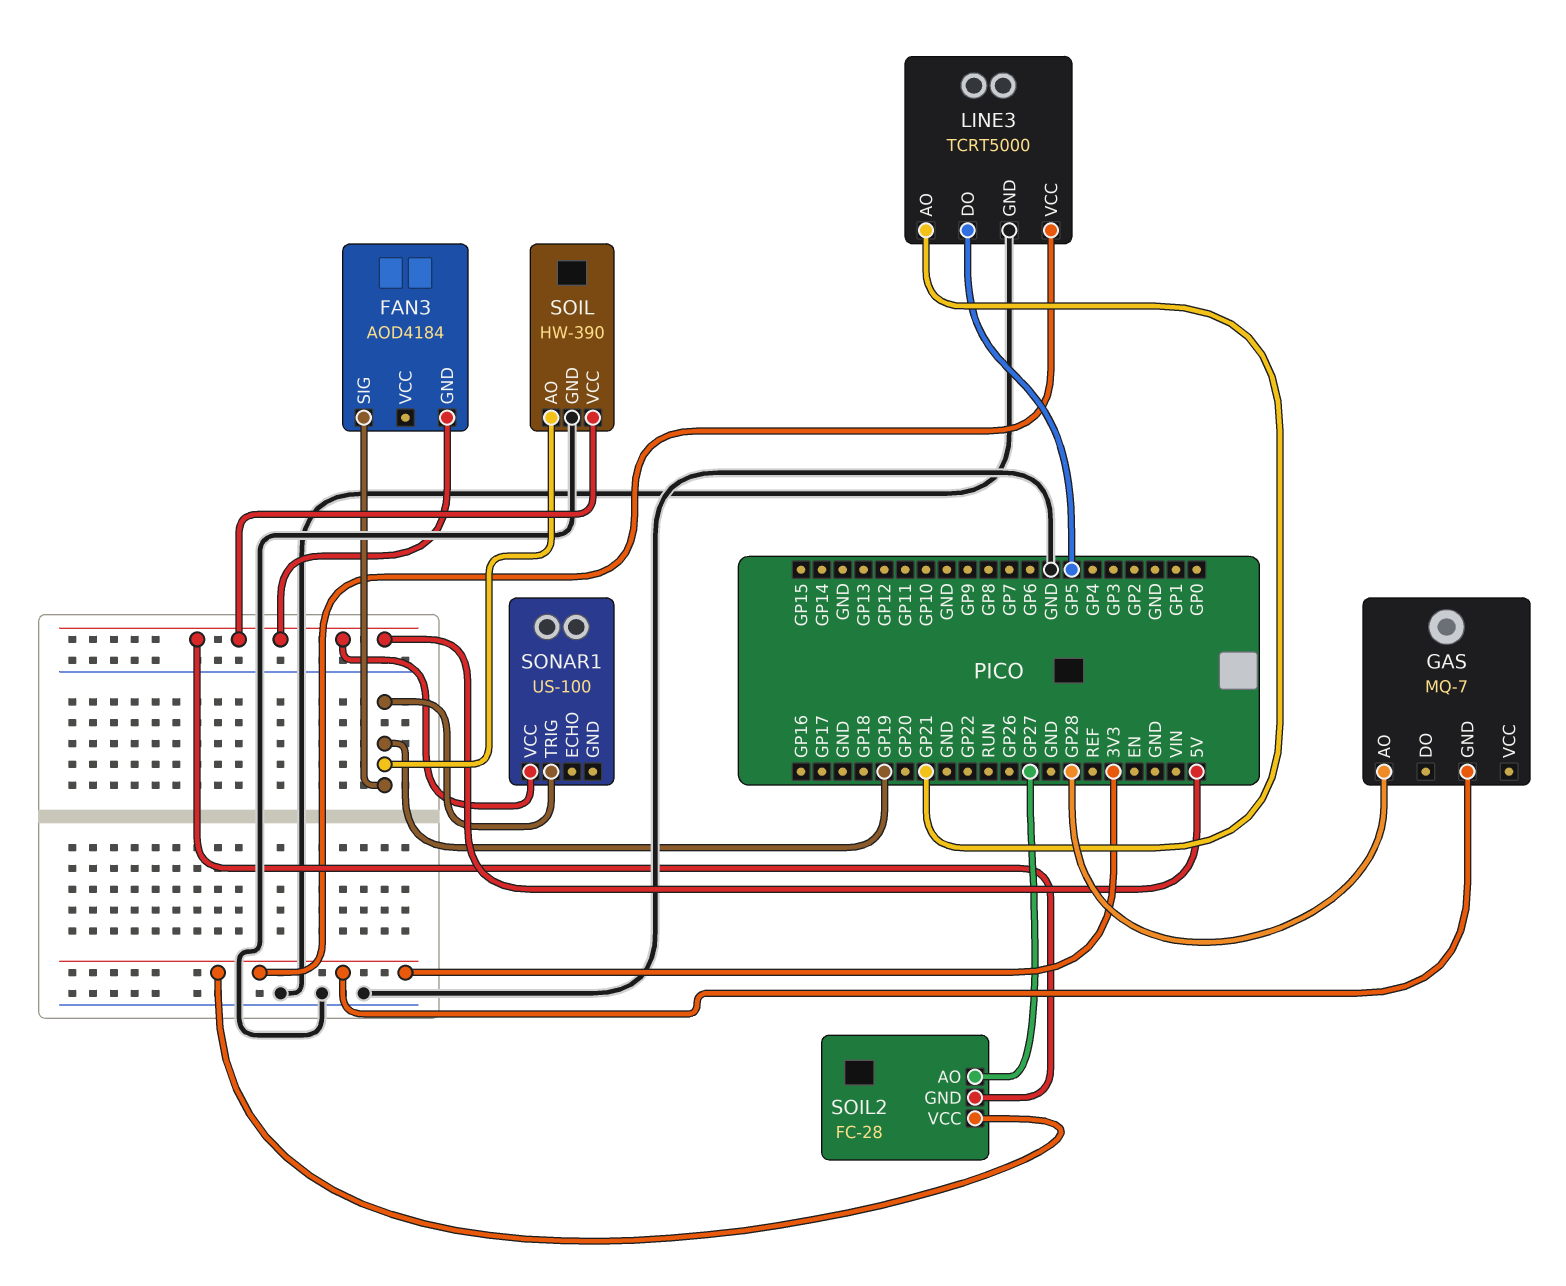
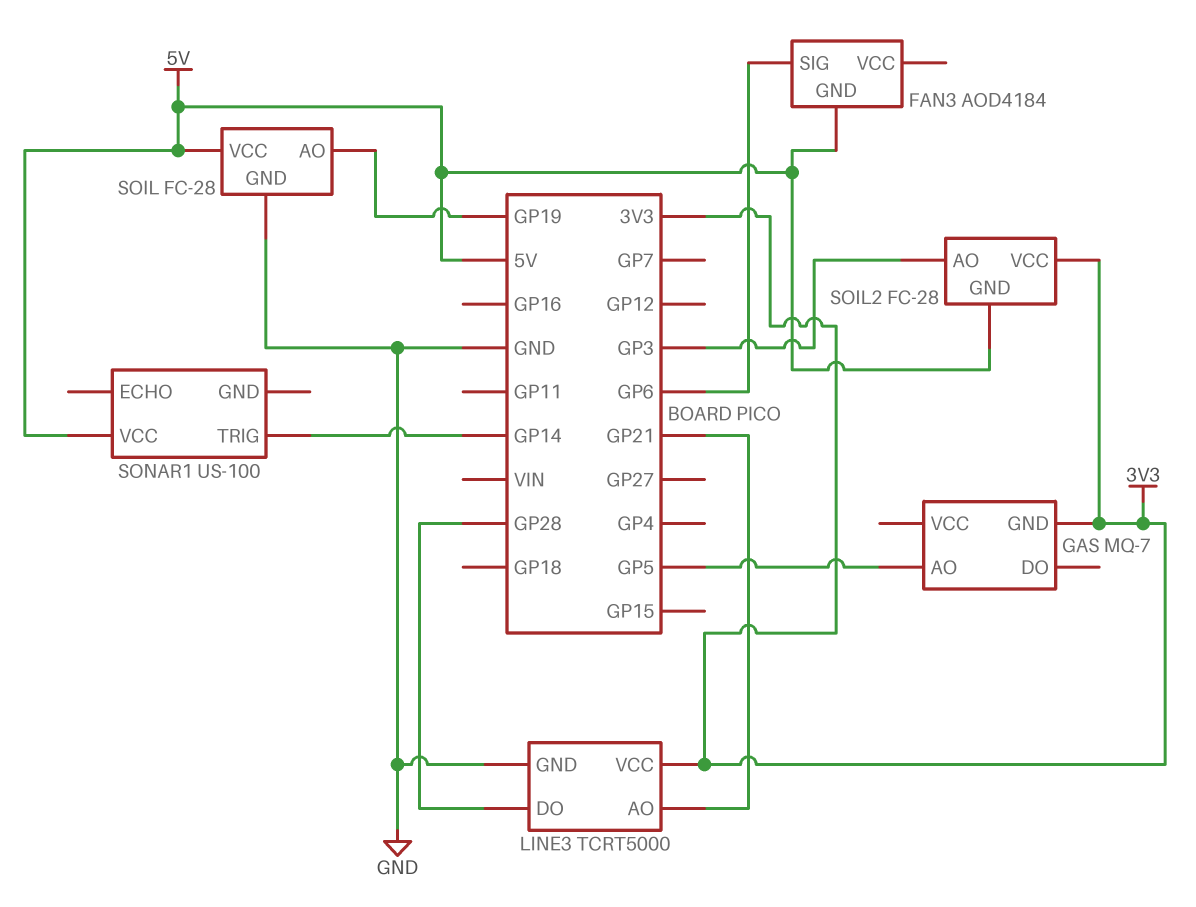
FAN3 pin SIG: GP19 -> GP6
GAS pin AO: GP28 -> GP5
LINE3 pin DO: GP5 -> GP28
SOIL: HW-390 -> FC-28
SOIL2 pin AO: GP27 -> GP3
SONAR1 pin TRIG: GP19 -> GP14

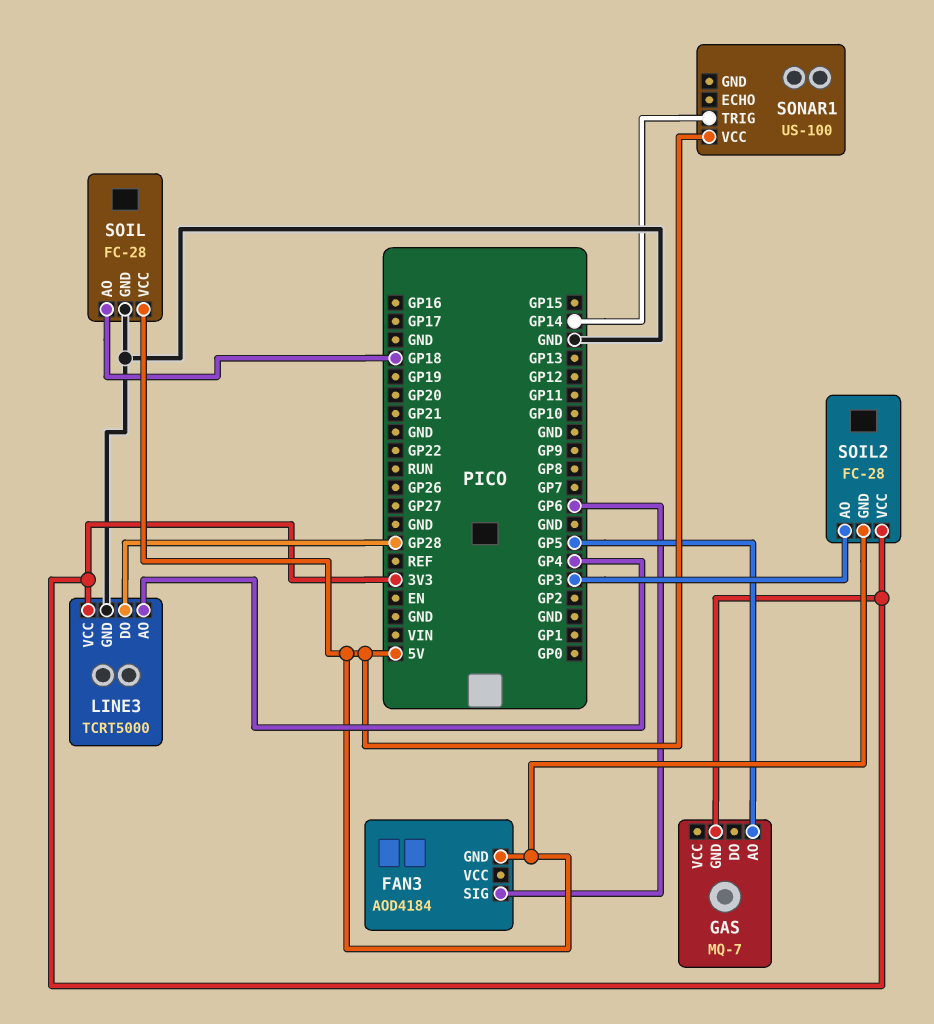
LINE3 pin AO: GP21 -> GP4
SOIL pin AO: GP19 -> GP18

